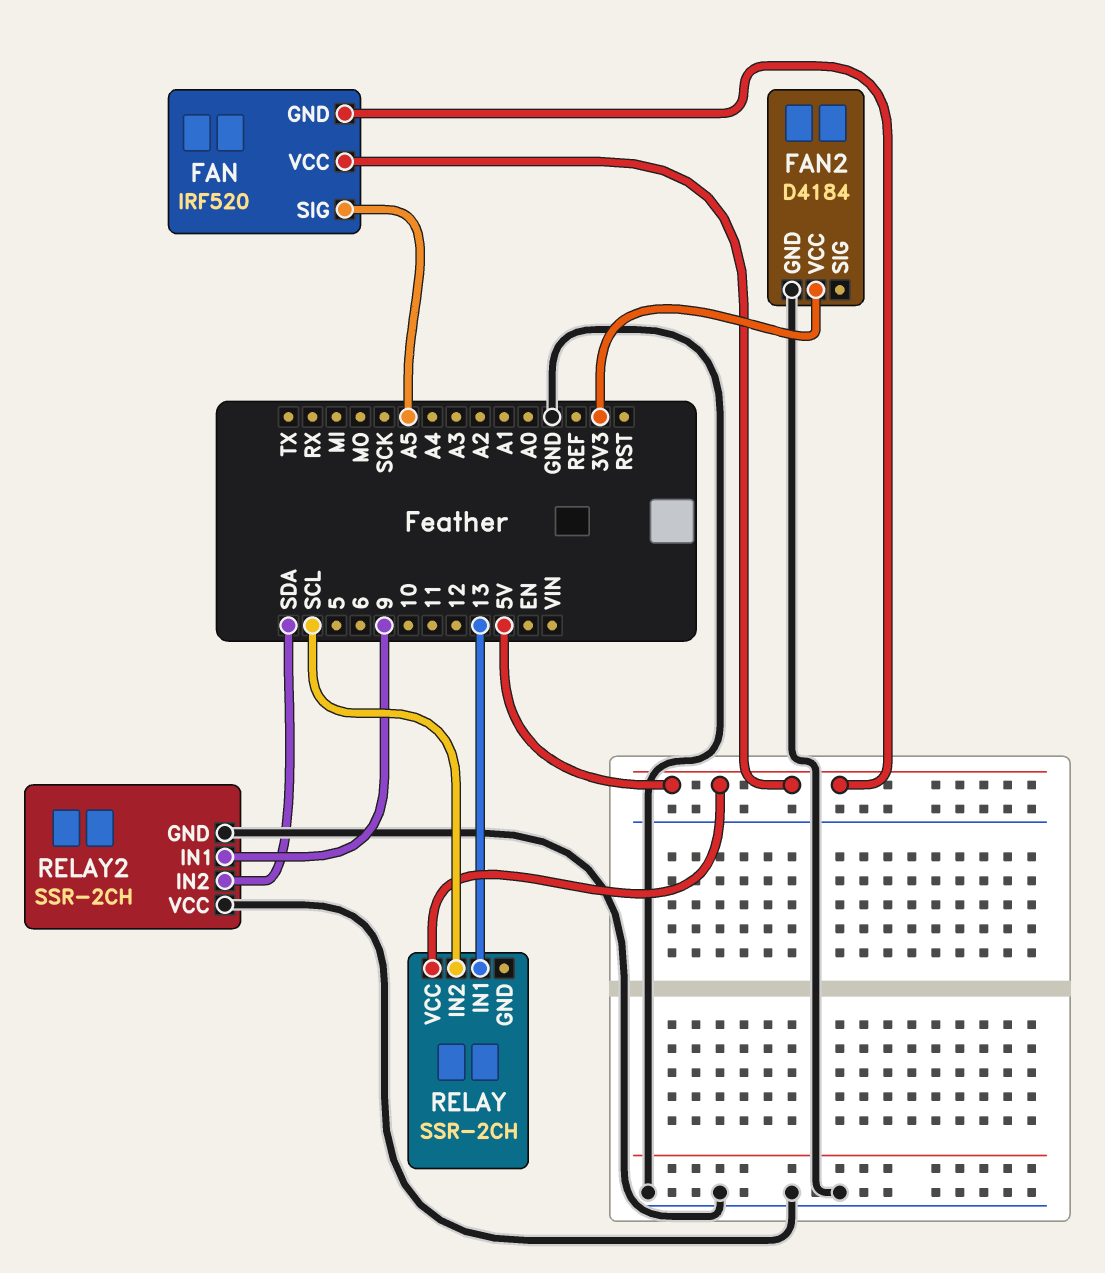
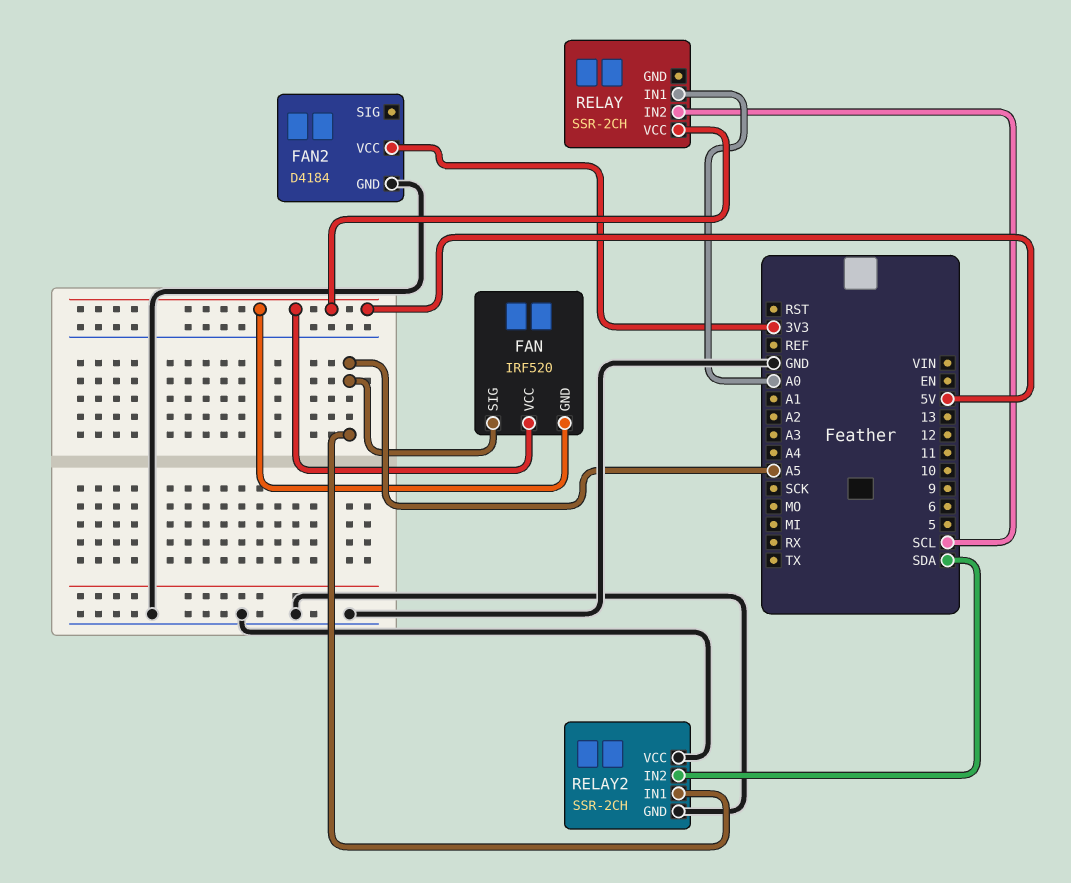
RELAY pin IN1: 13 -> A0
RELAY2 pin IN1: 9 -> A5

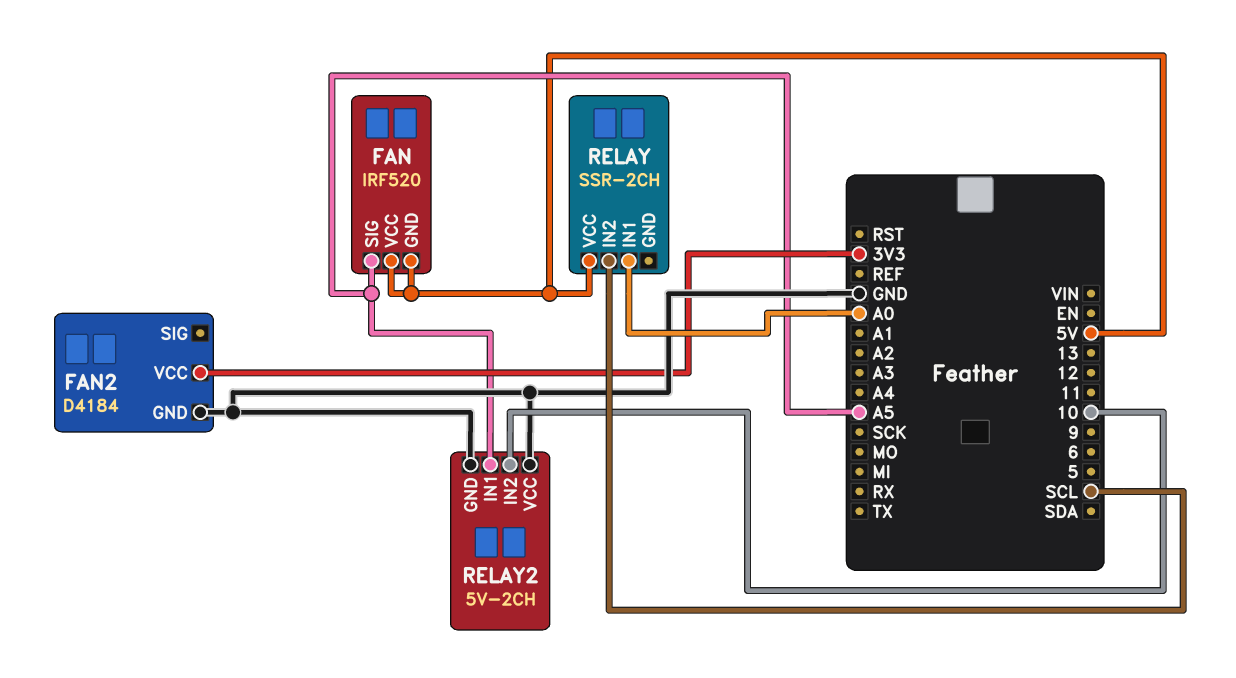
RELAY2: SSR-2CH -> 5V-2CH
RELAY2 pin IN2: SDA -> 10

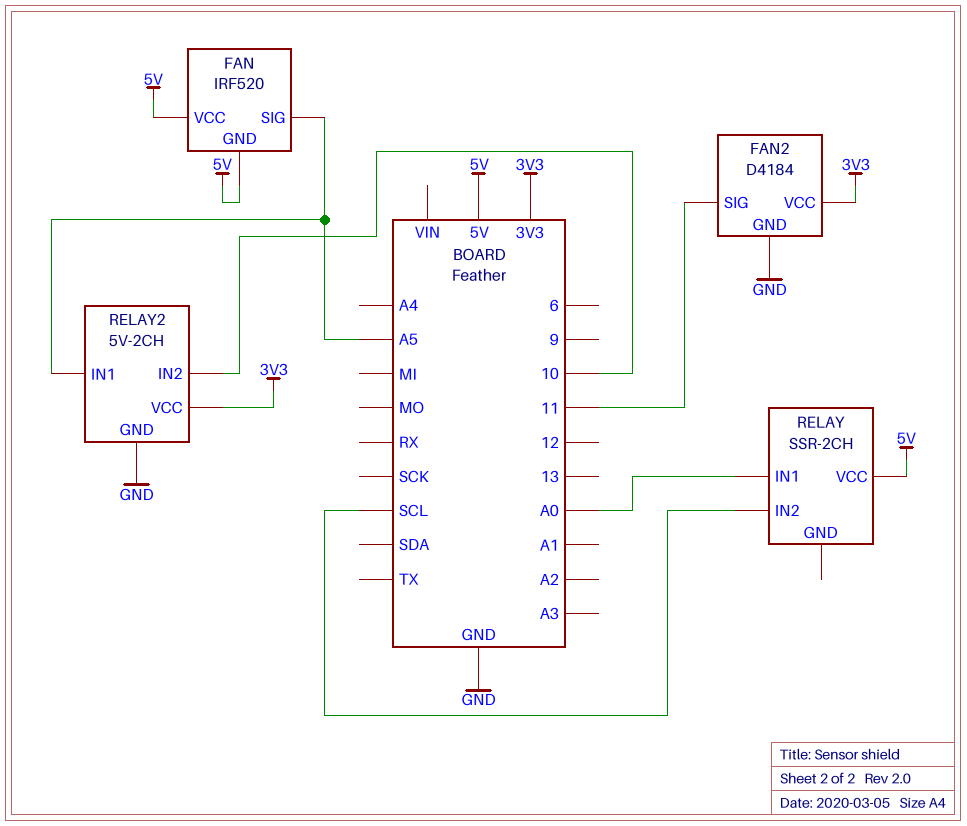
FAN2 pin SIG: none -> 11
RELAY2 pin VCC: GND -> 3V3

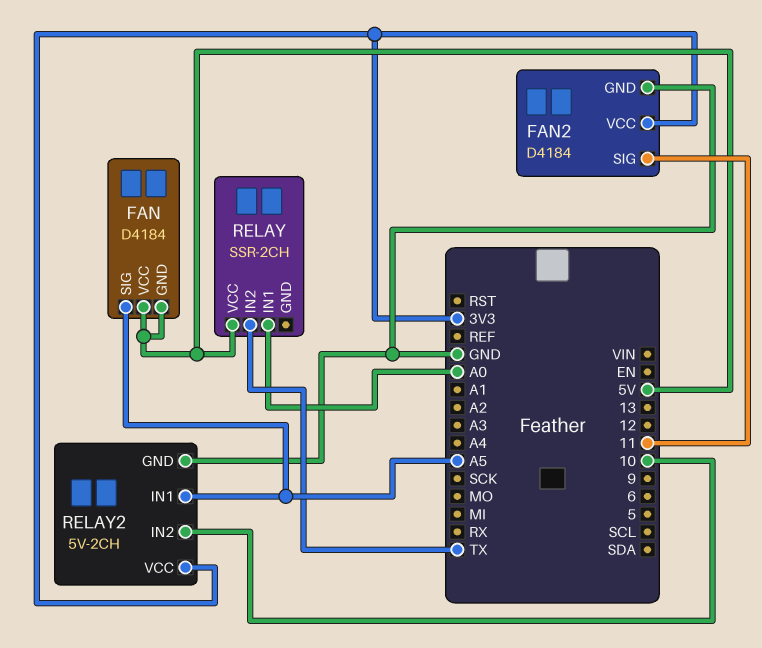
FAN: IRF520 -> D4184
RELAY pin IN2: SCL -> TX

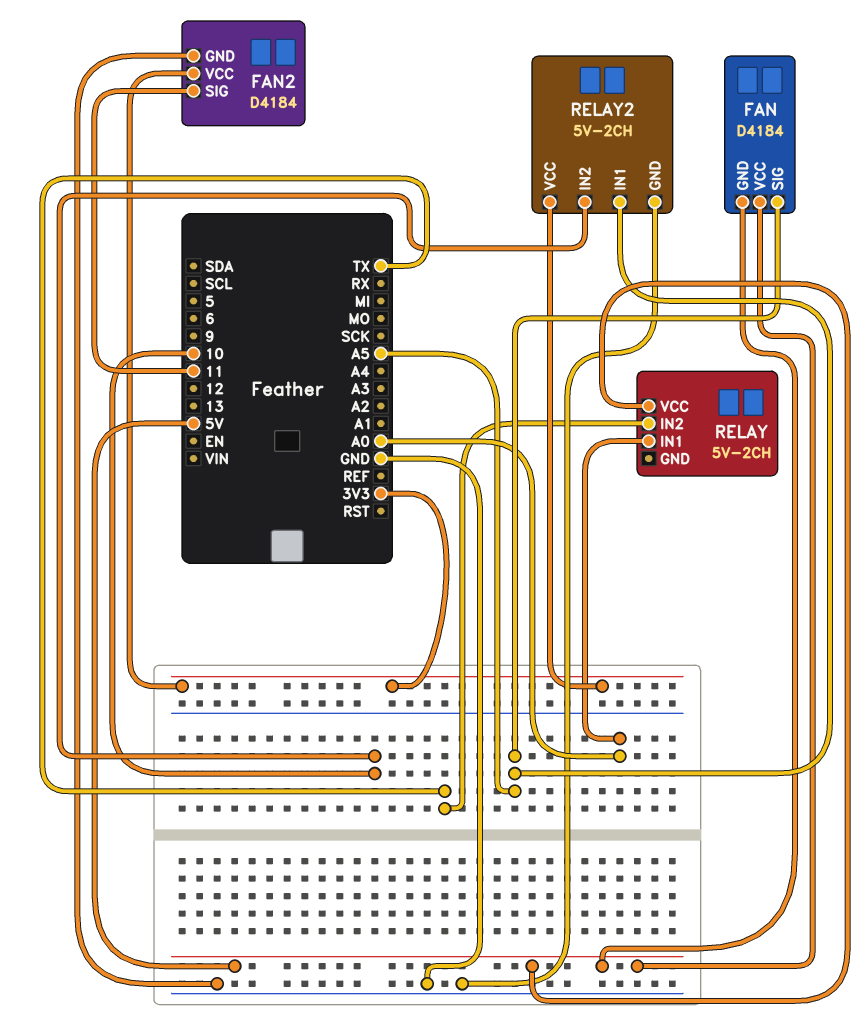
RELAY: SSR-2CH -> 5V-2CH

